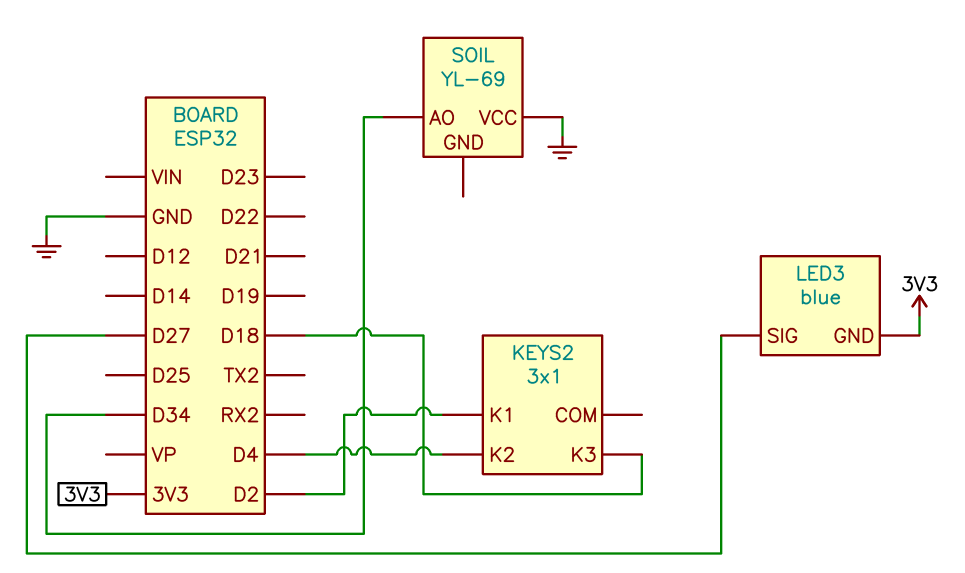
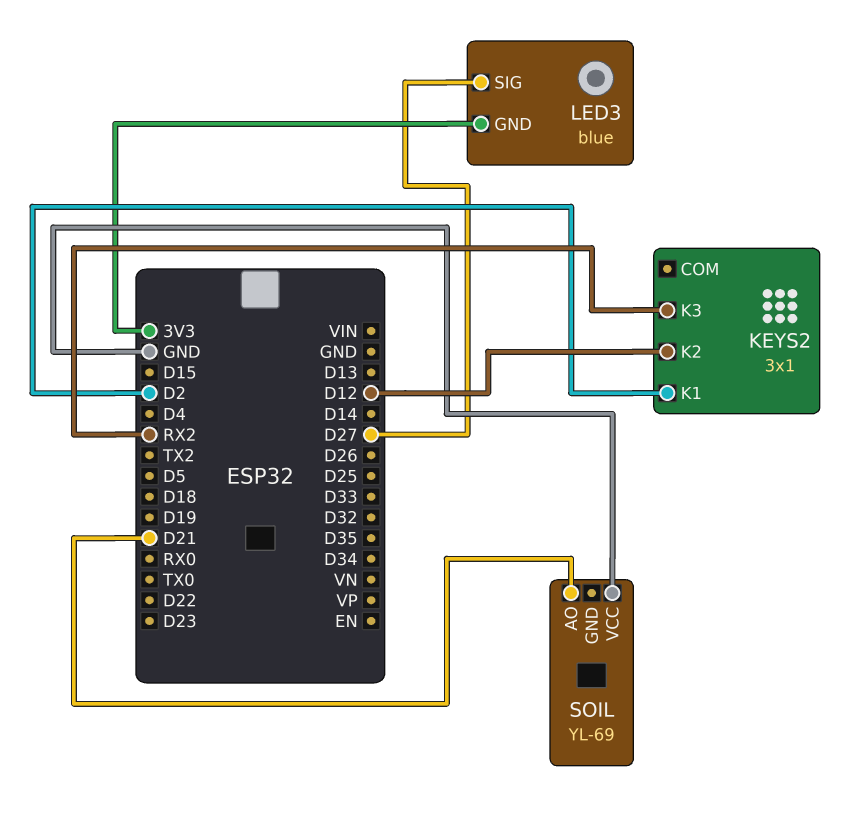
KEYS2 pin K2: D4 -> D12
KEYS2 pin K3: D18 -> RX2
SOIL pin AO: D34 -> D21

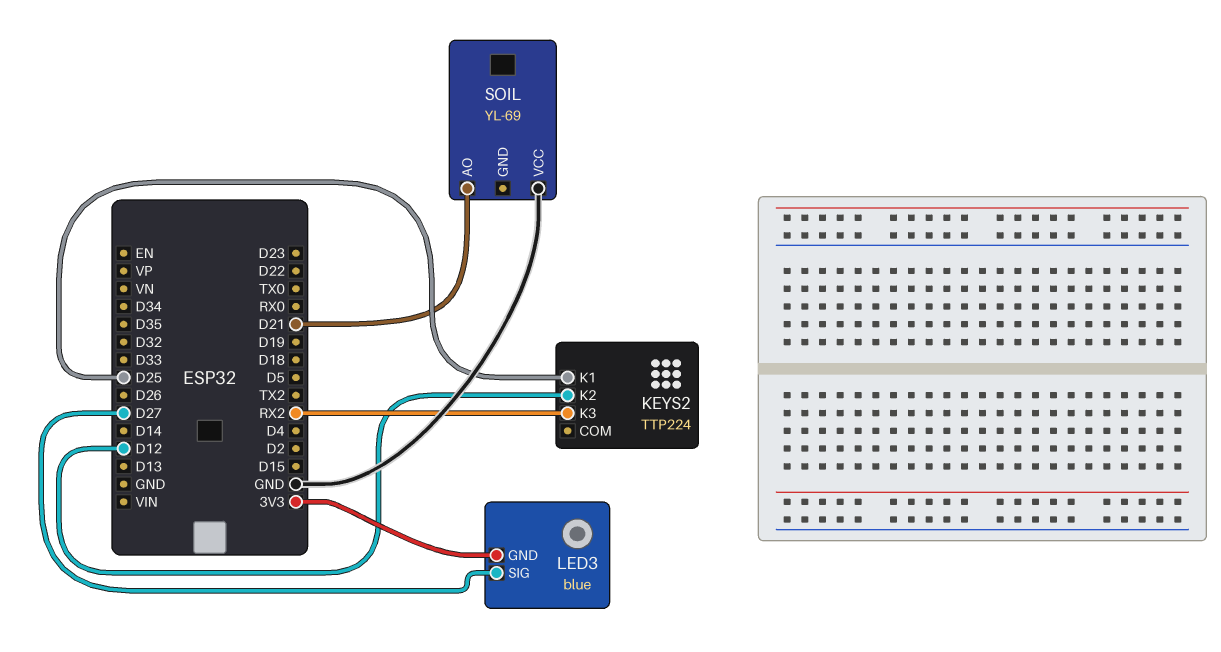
KEYS2: 3x1 -> TTP224
KEYS2 pin K1: D2 -> D25

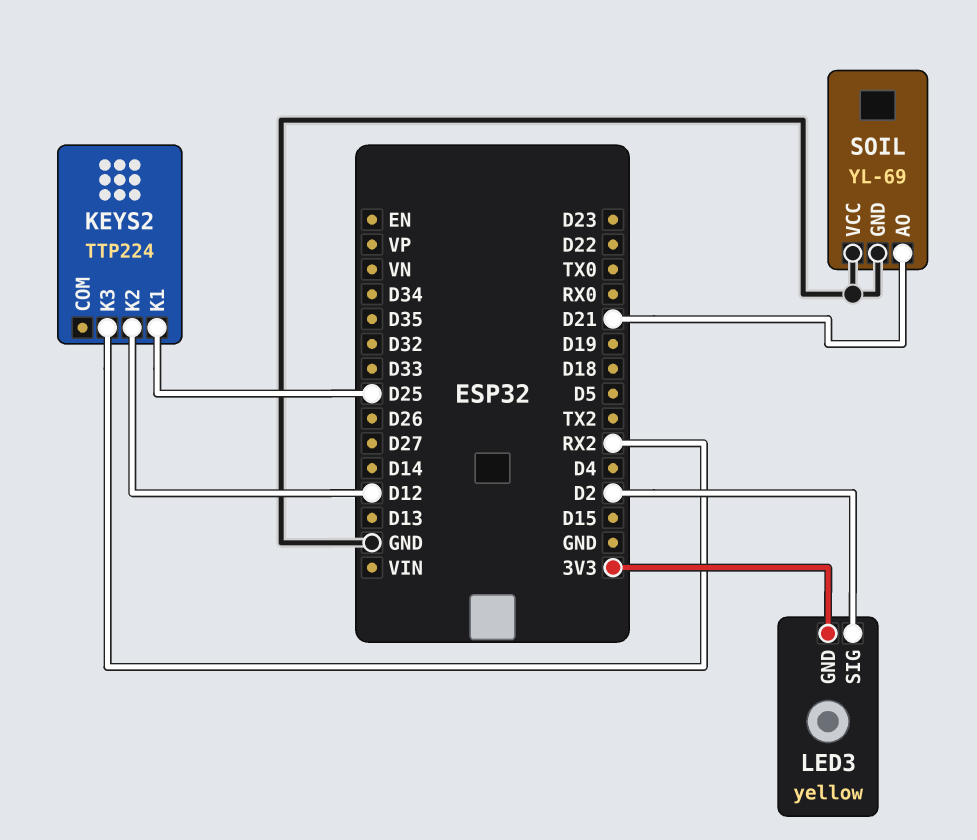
LED3: blue -> yellow
LED3 pin SIG: D27 -> D2
SOIL pin GND: none -> GND

